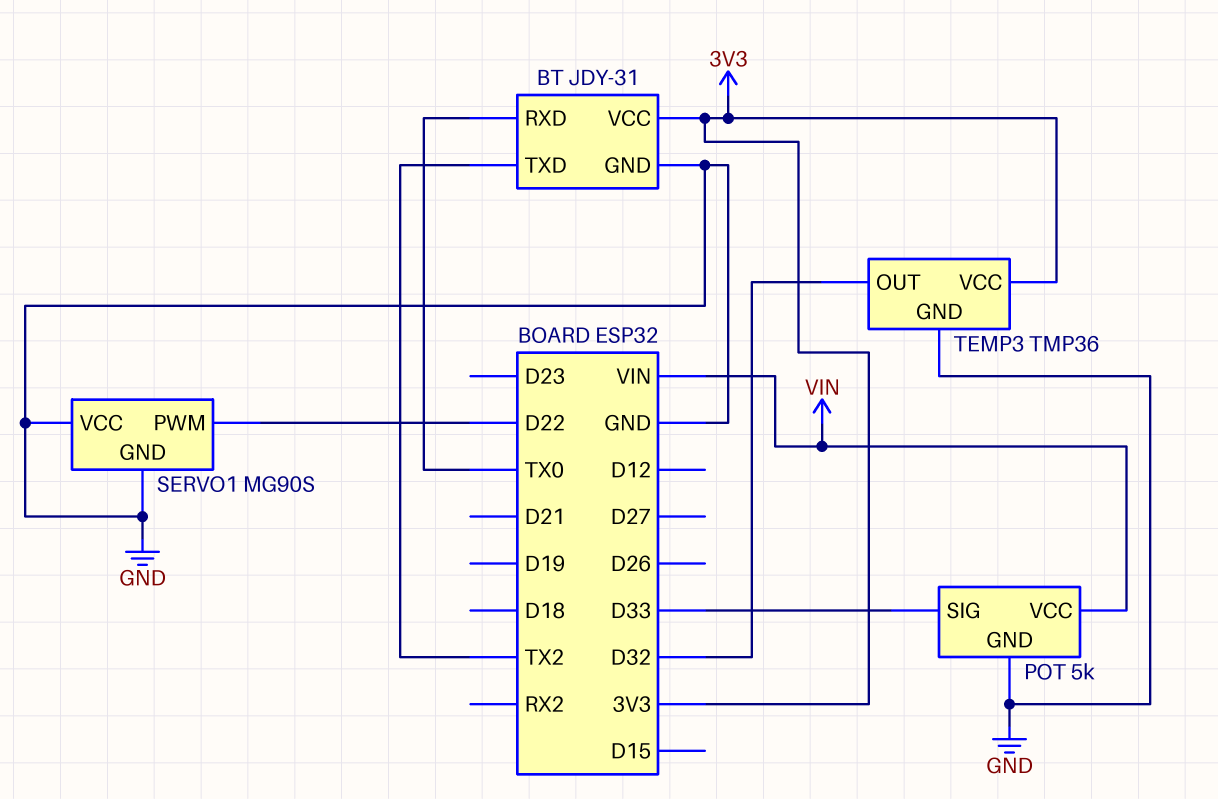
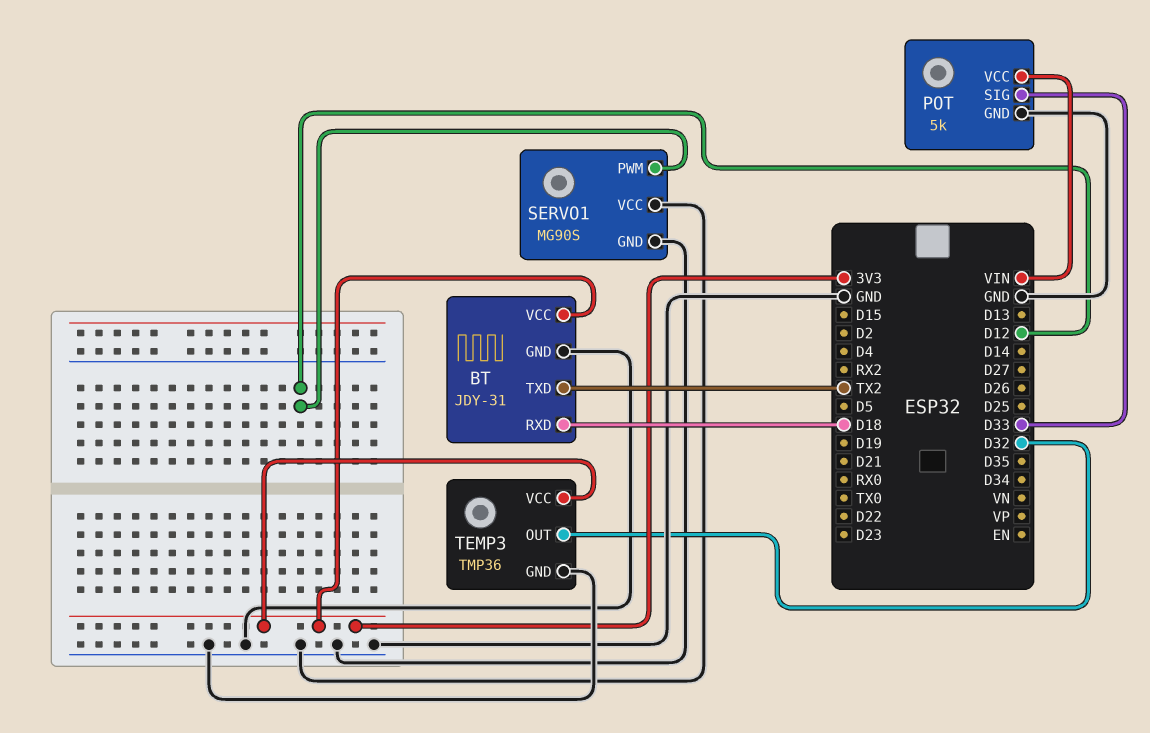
BT pin RXD: TX0 -> D18
SERVO1 pin PWM: D22 -> D12

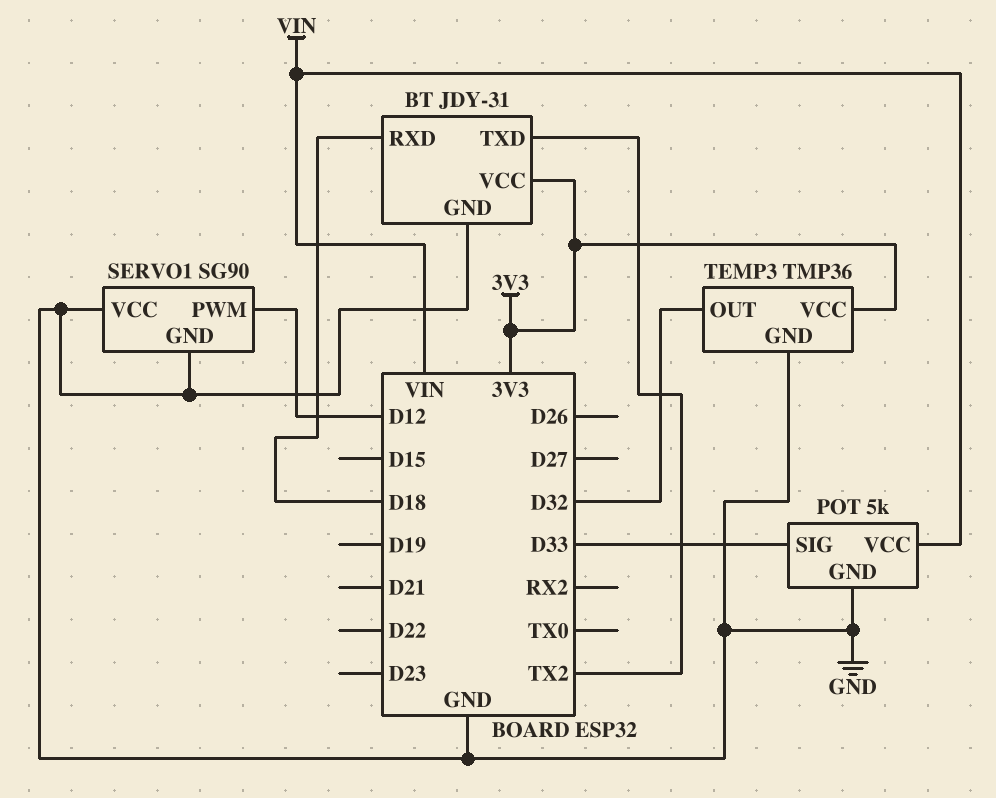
SERVO1: MG90S -> SG90

